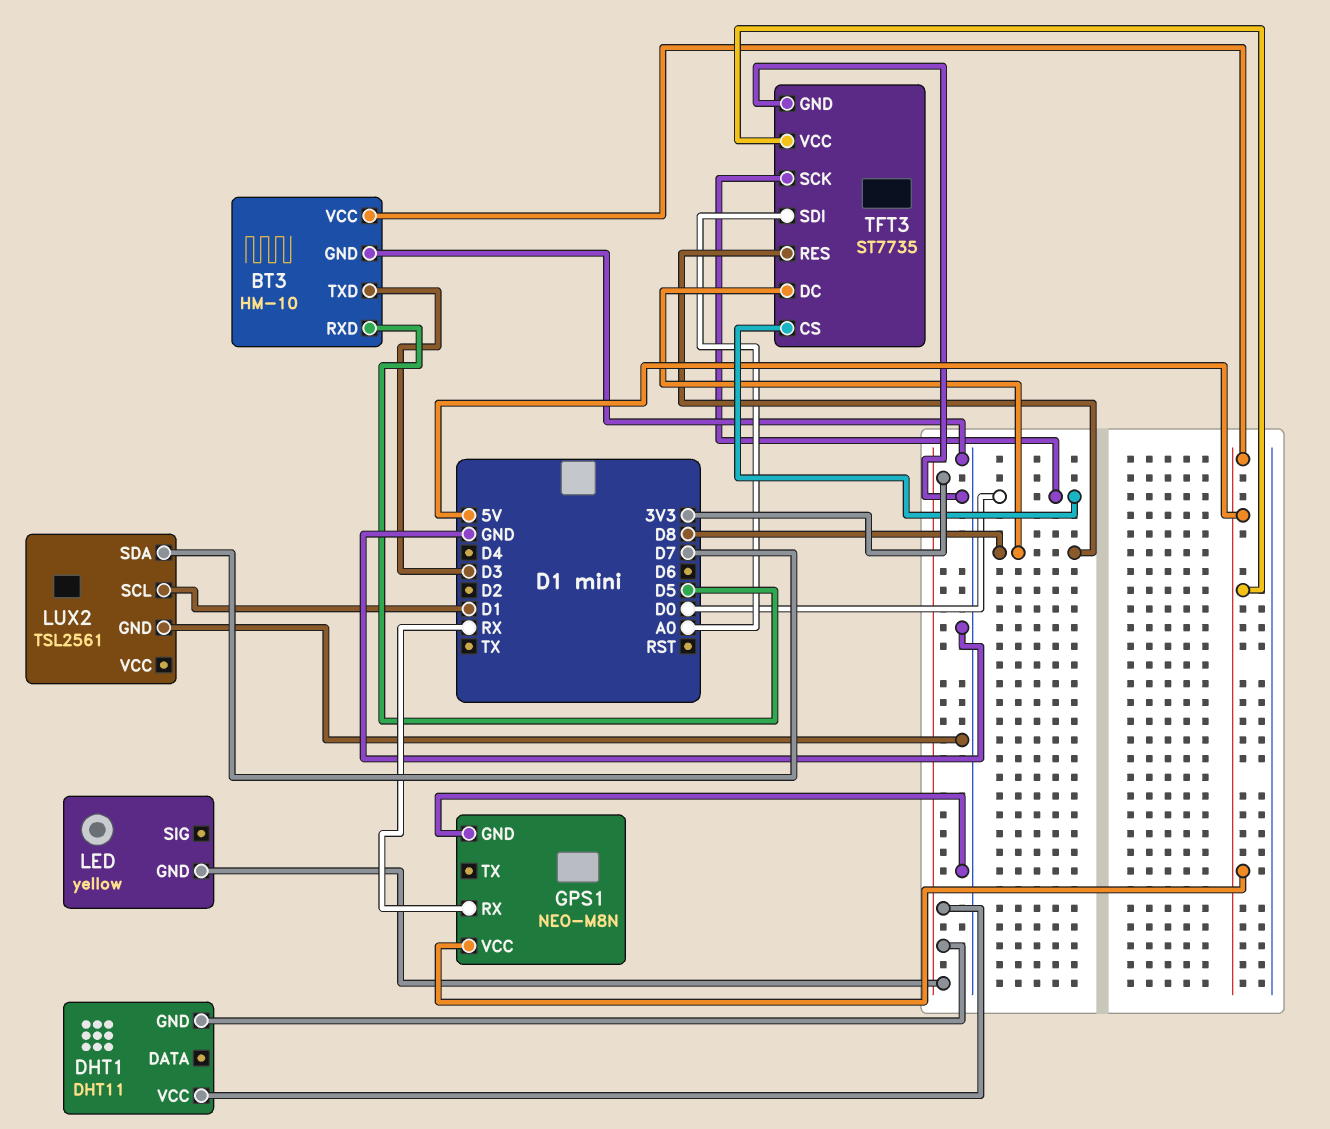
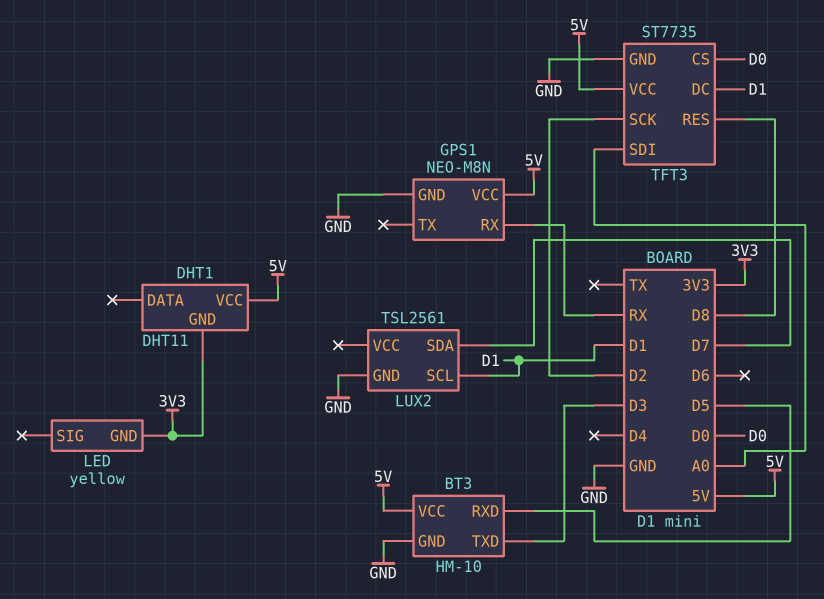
DHT1 pin VCC: 3V3 -> 5V
TFT3 pin DC: D8 -> D1
TFT3 pin SCK: D0 -> D2

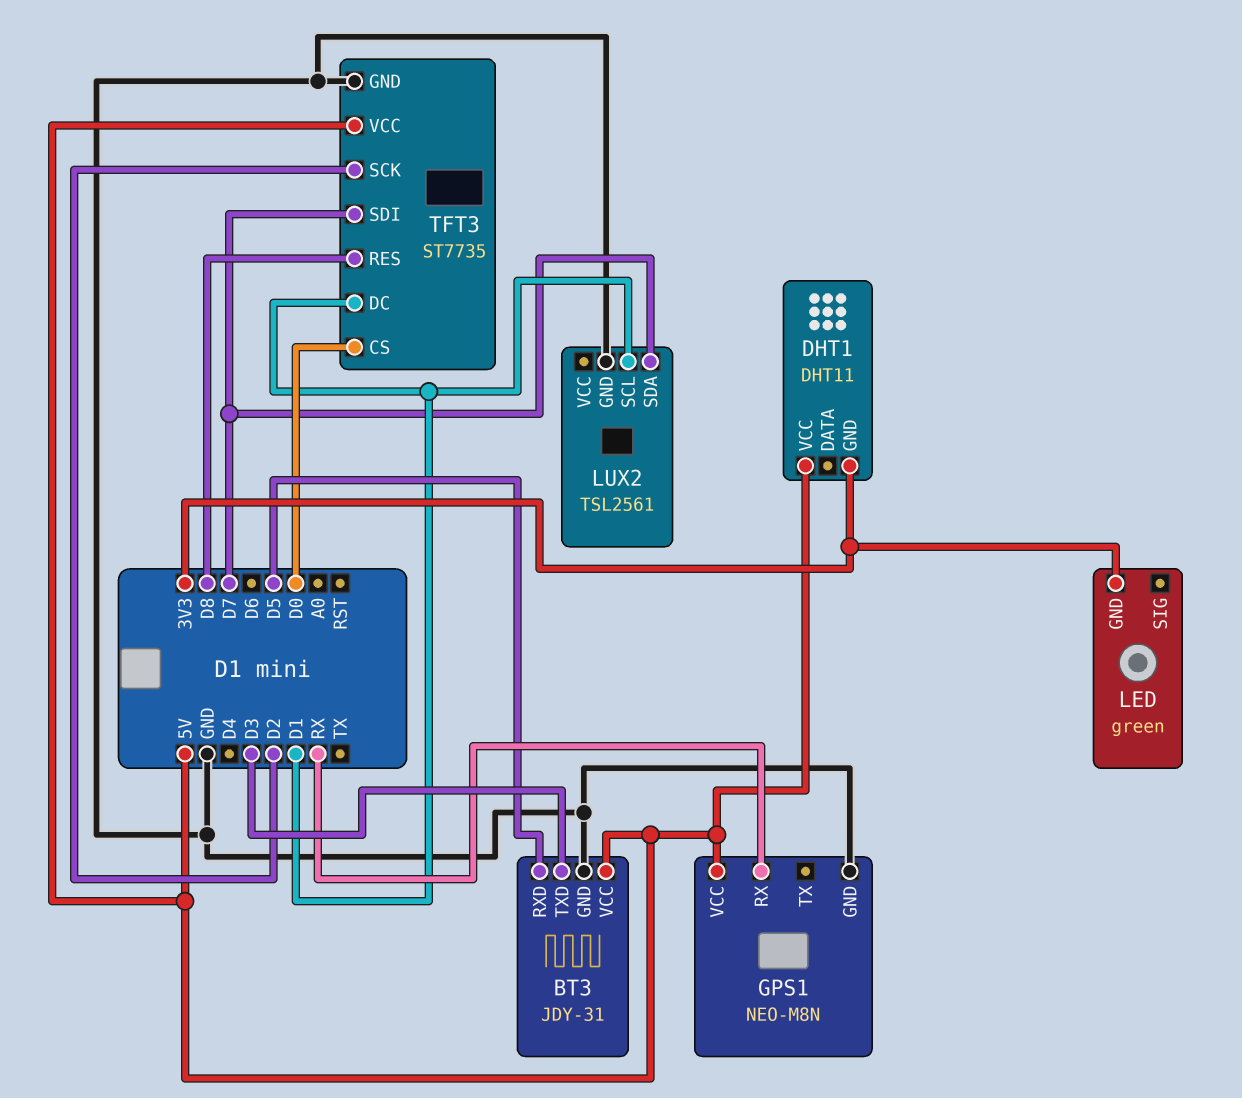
BT3: HM-10 -> JDY-31
LED: yellow -> green
TFT3 pin SDI: A0 -> D7

